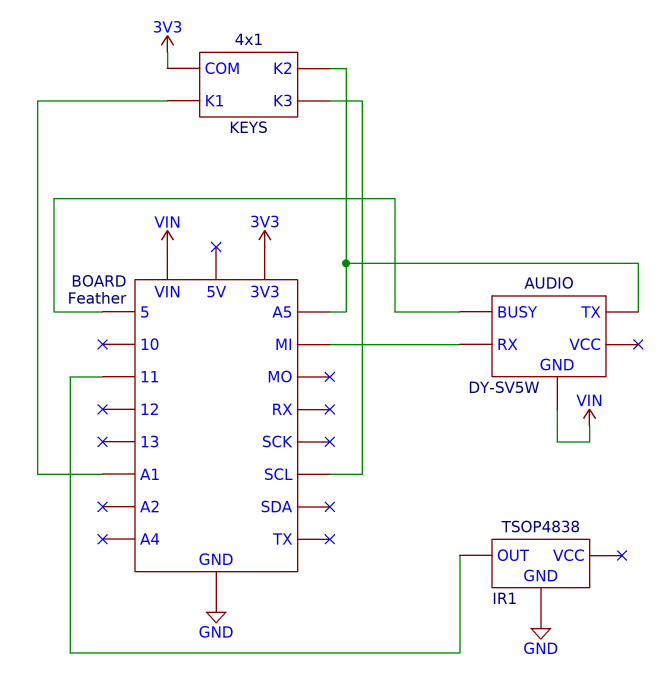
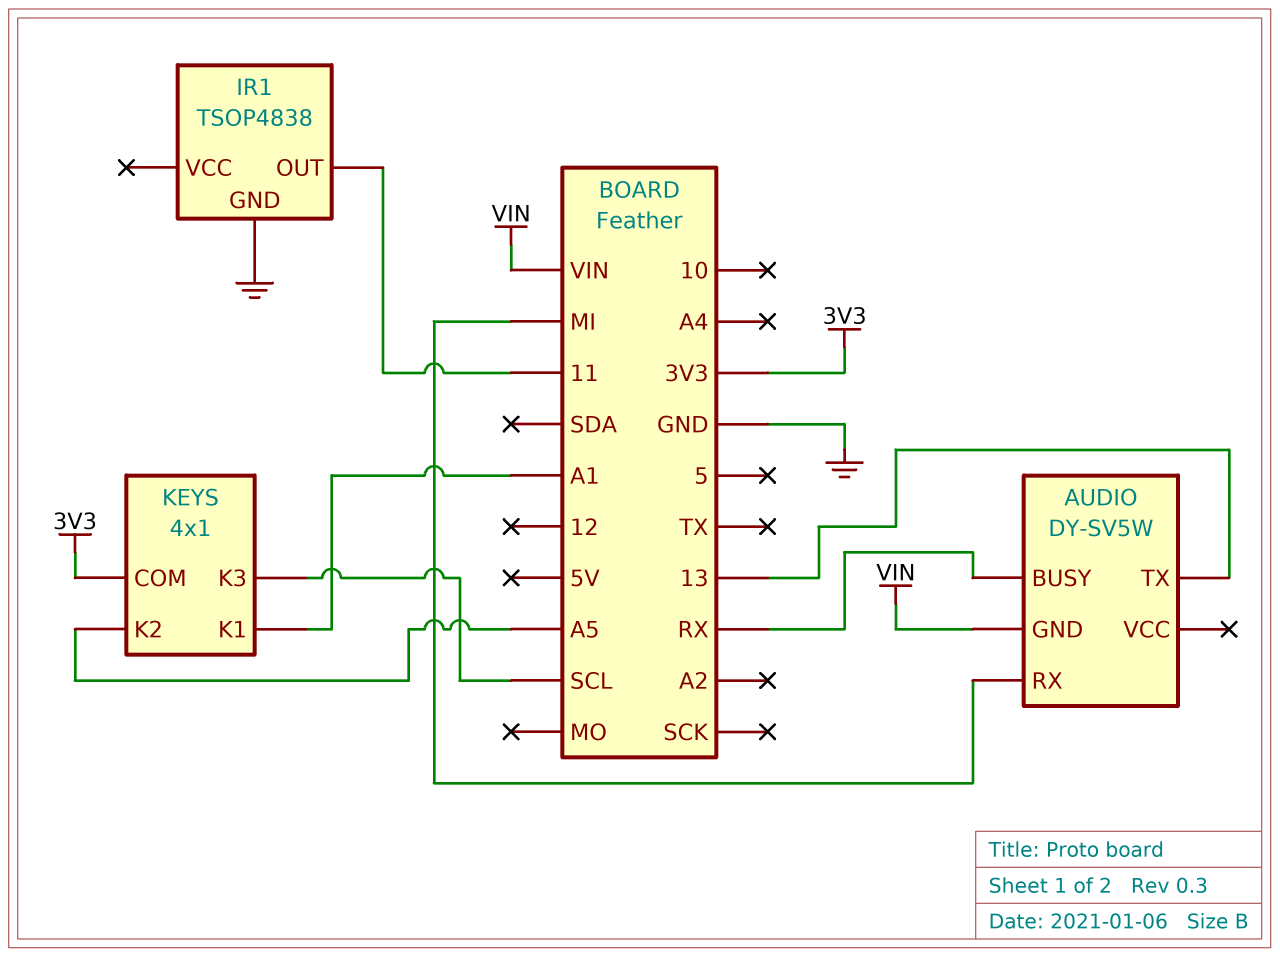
AUDIO pin BUSY: 5 -> RX
AUDIO pin TX: A5 -> 13

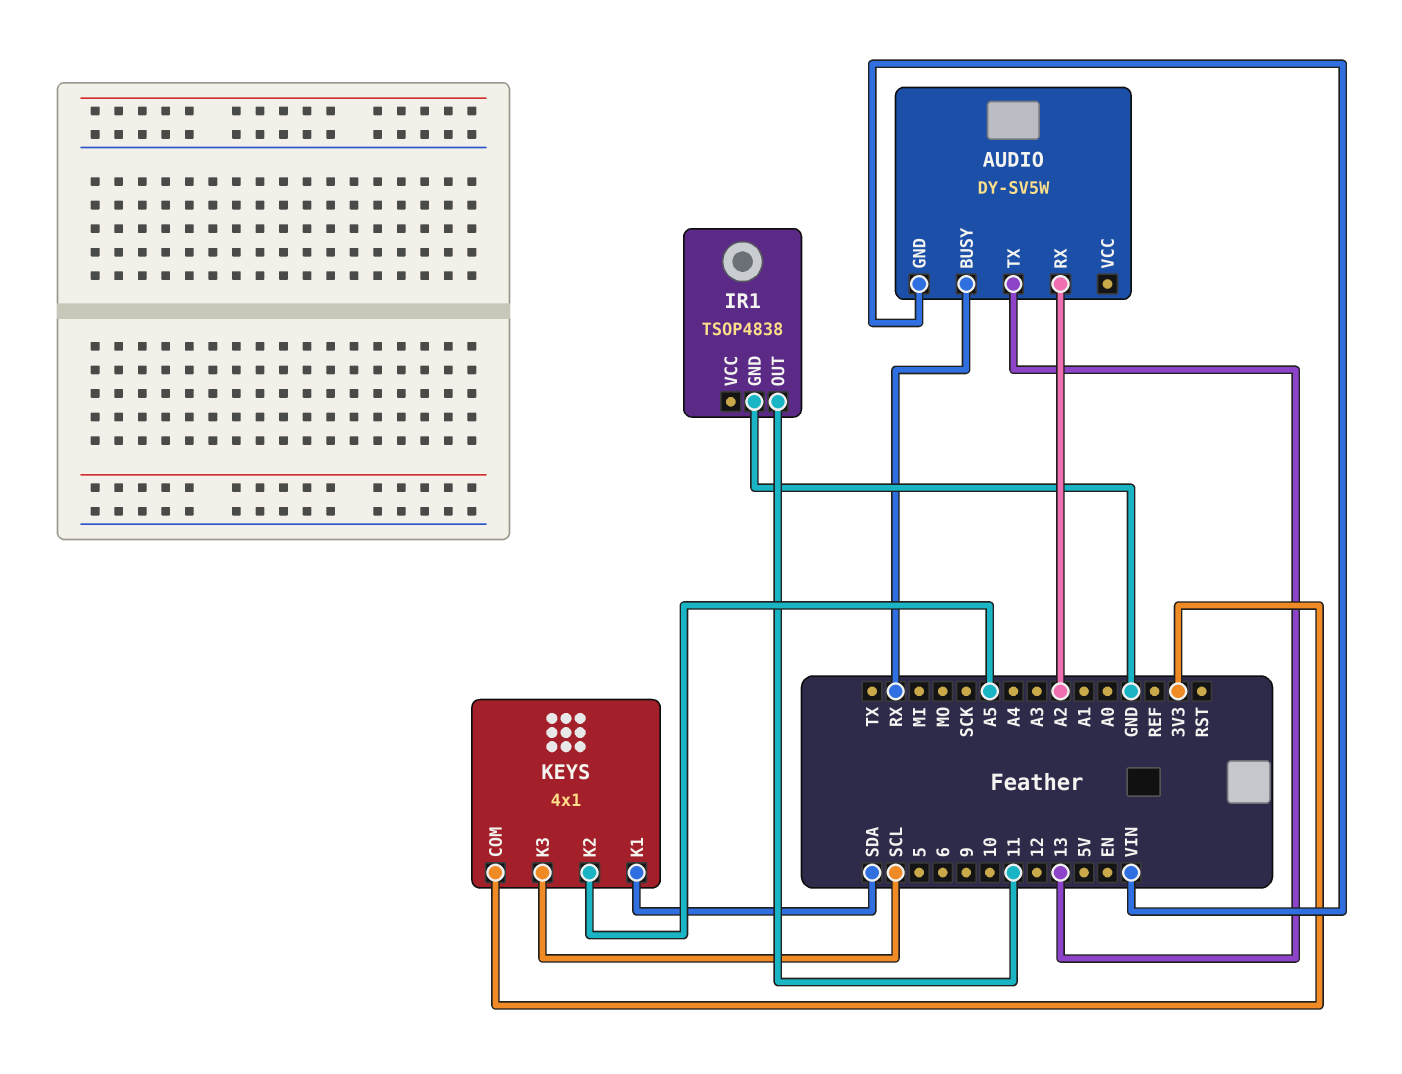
AUDIO pin RX: MI -> A2
KEYS pin K1: A1 -> SDA

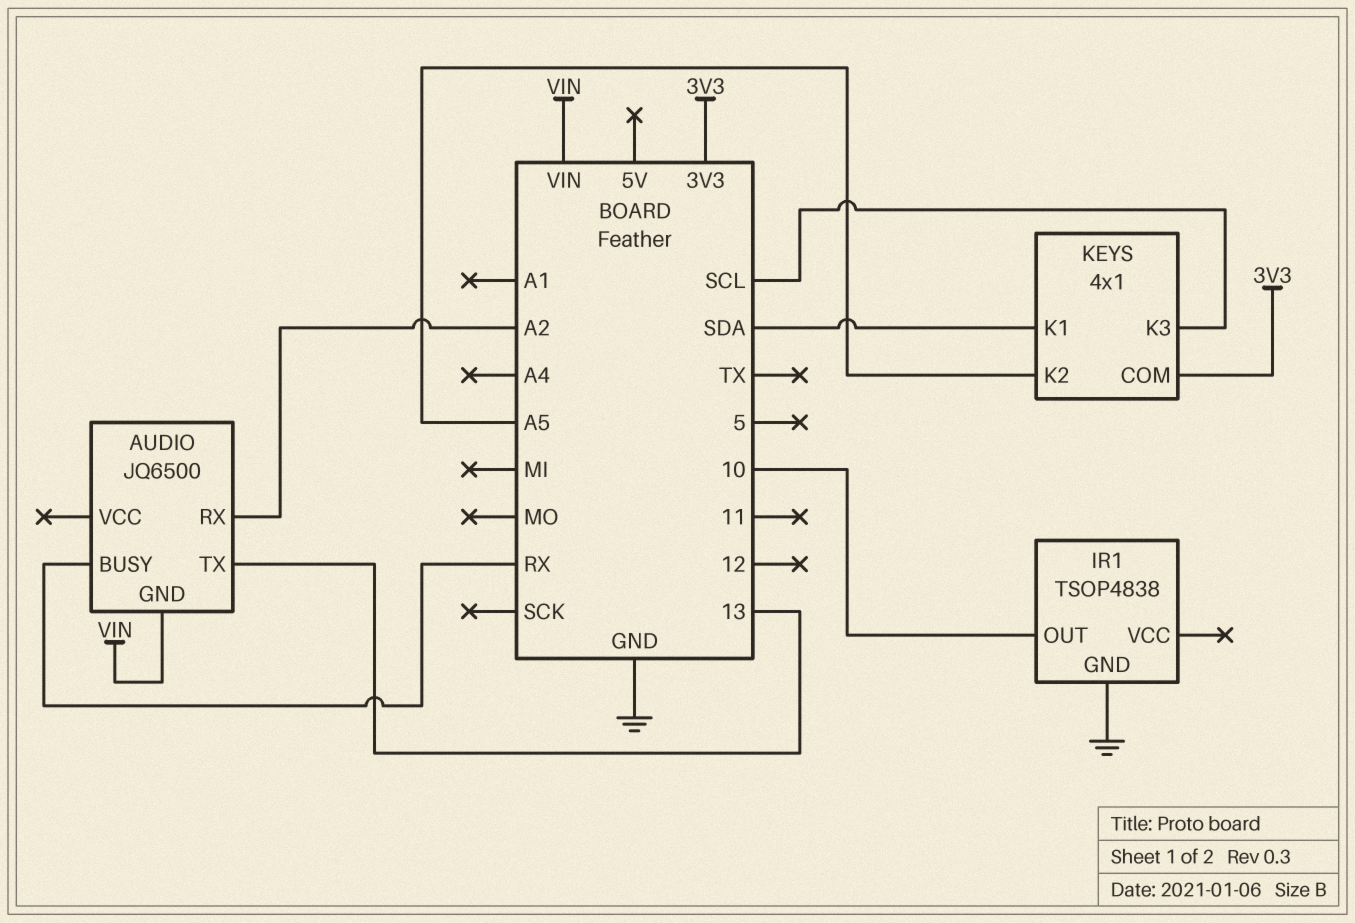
AUDIO: DY-SV5W -> JQ6500
IR1 pin OUT: 11 -> 10

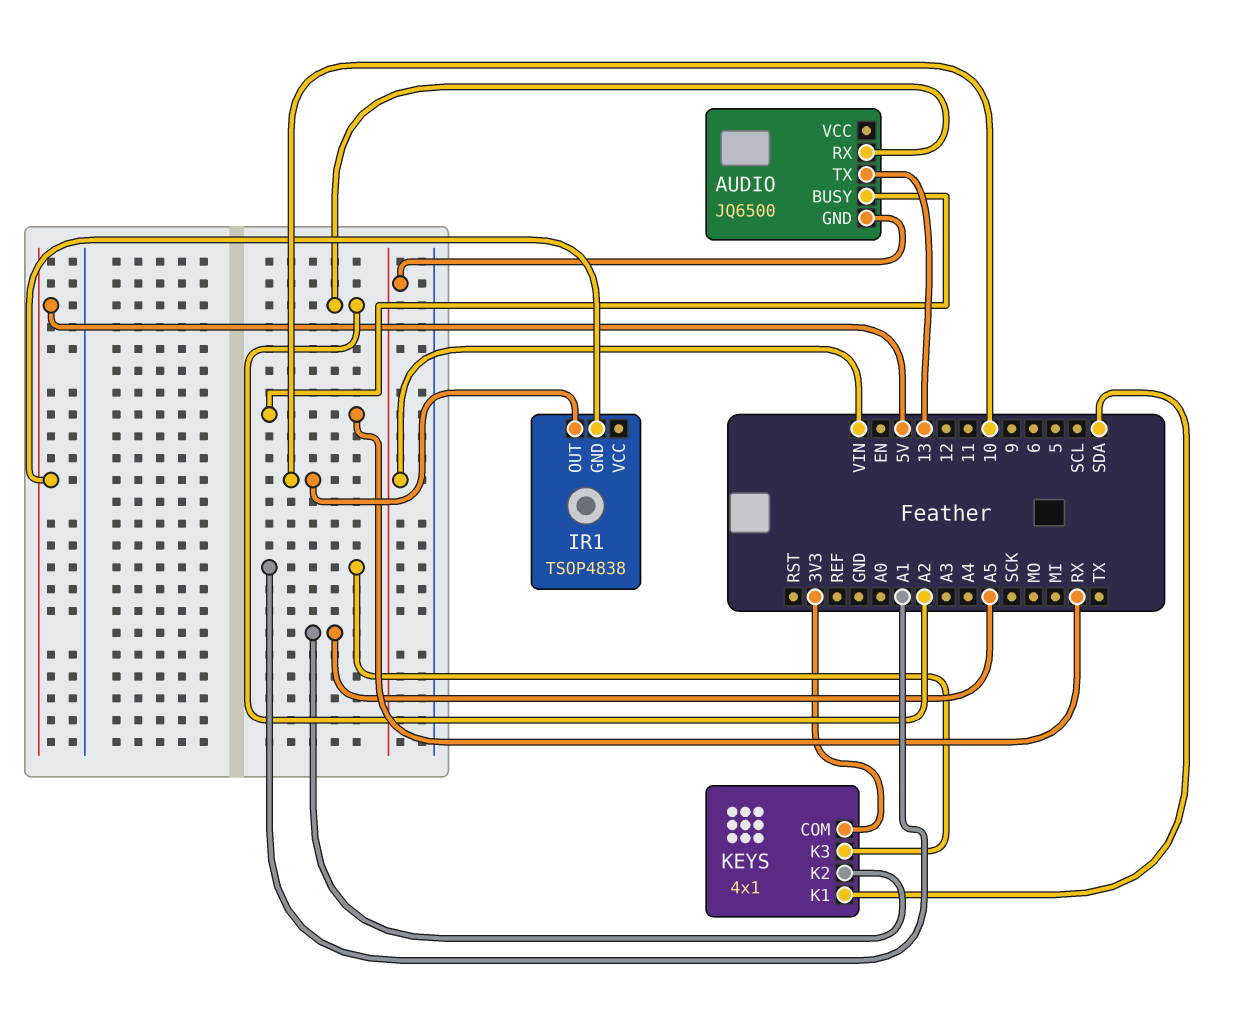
IR1 pin GND: GND -> 5V
KEYS pin K3: SCL -> A1

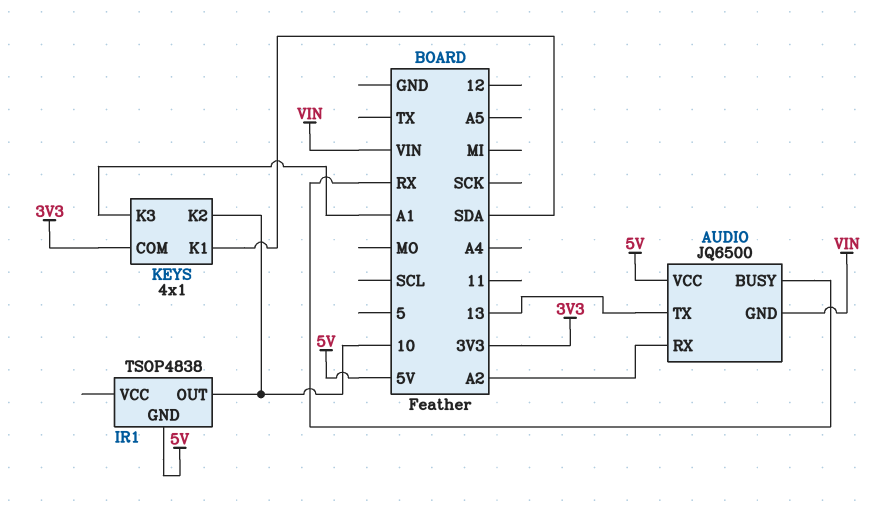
AUDIO pin VCC: none -> 5V
KEYS pin K2: A5 -> 10

